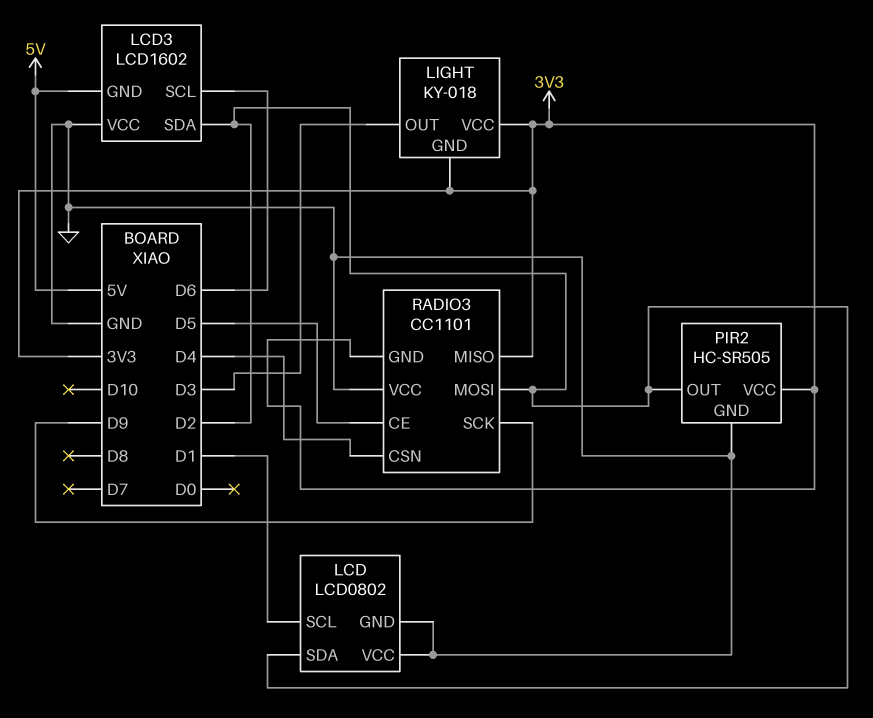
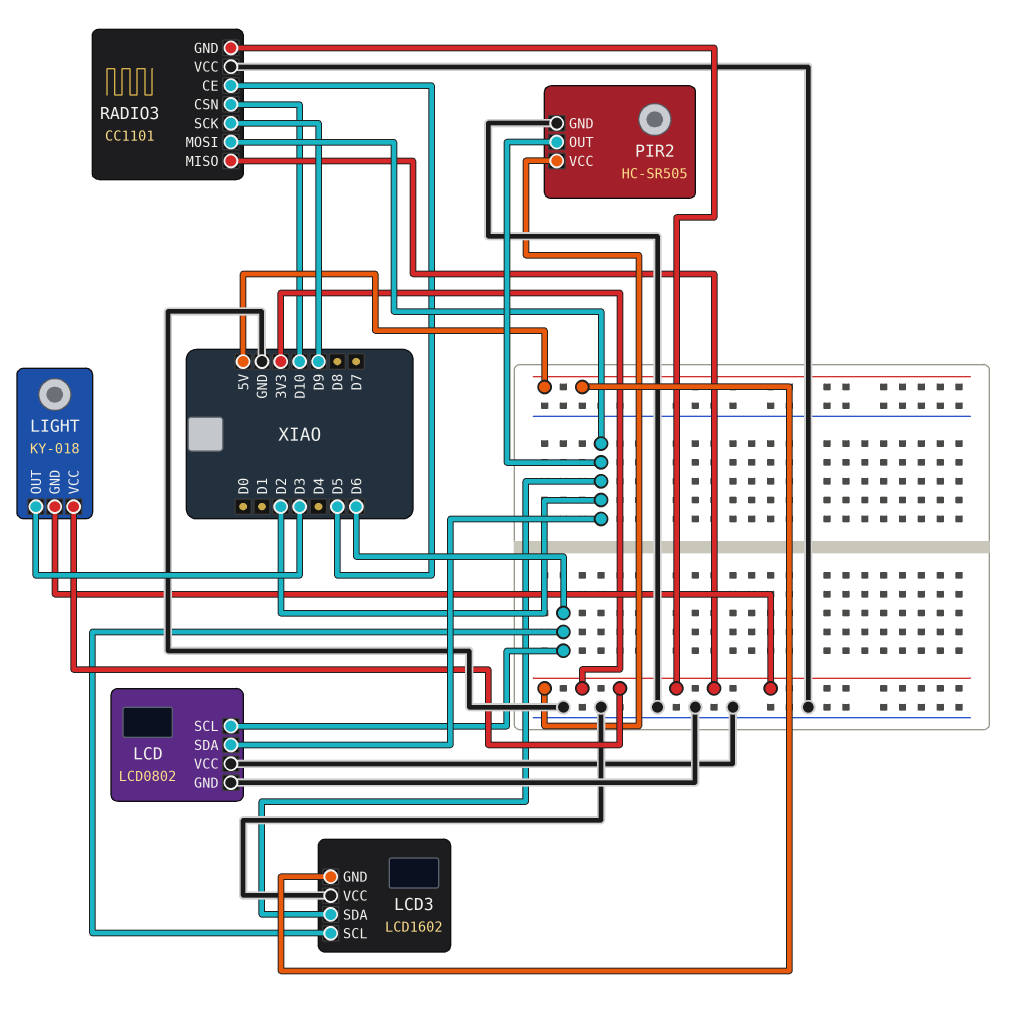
LCD pin SCL: D1 -> D6
RADIO3 pin CSN: D4 -> D10

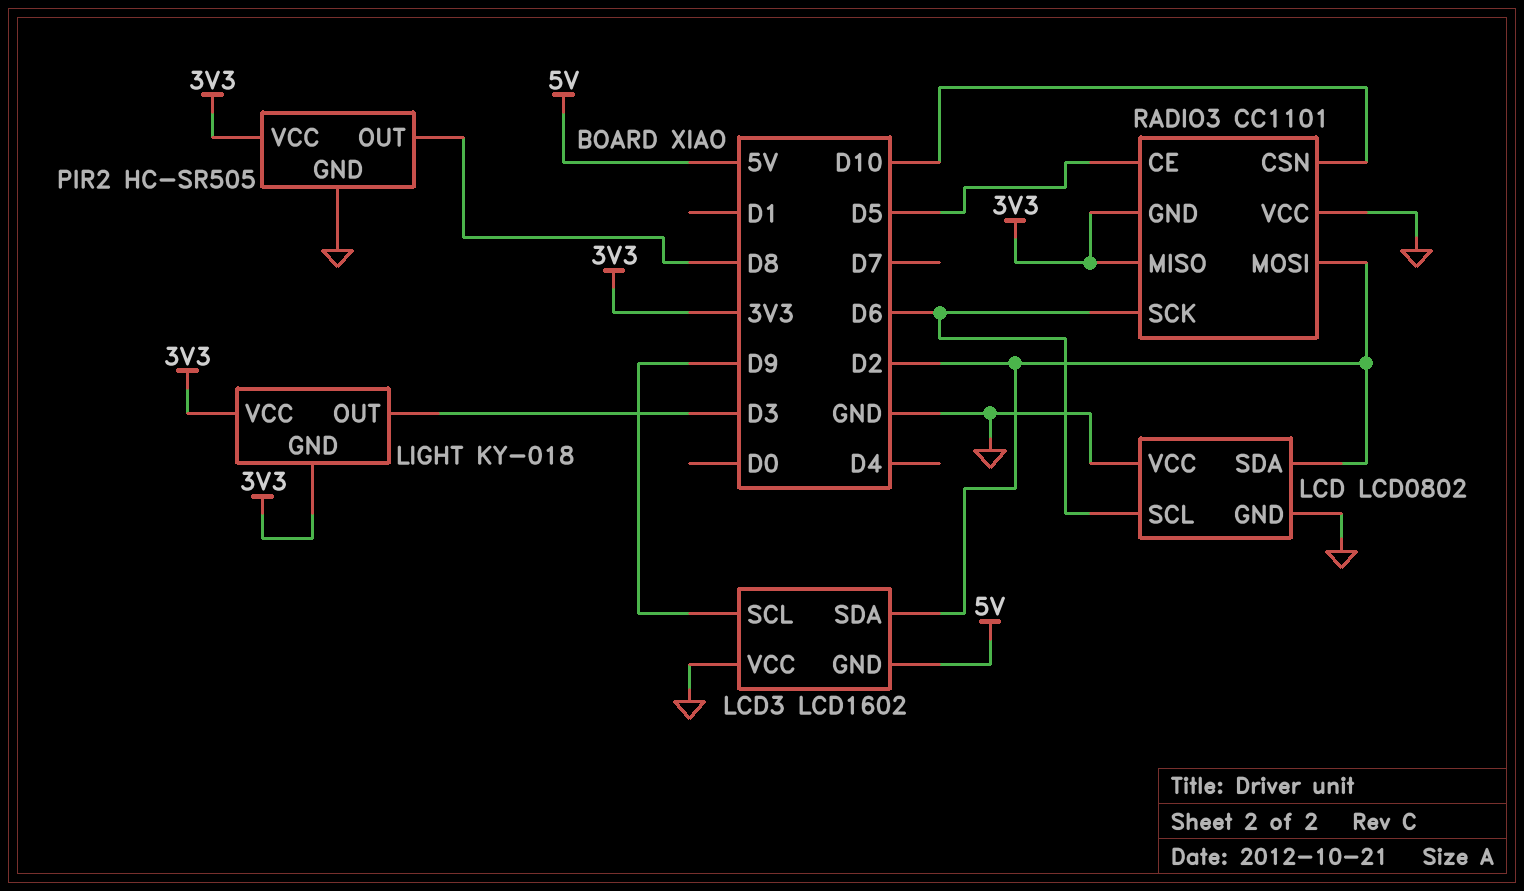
LCD3 pin SCL: D6 -> D9
PIR2 pin OUT: D2 -> D8
RADIO3 pin SCK: D9 -> D6

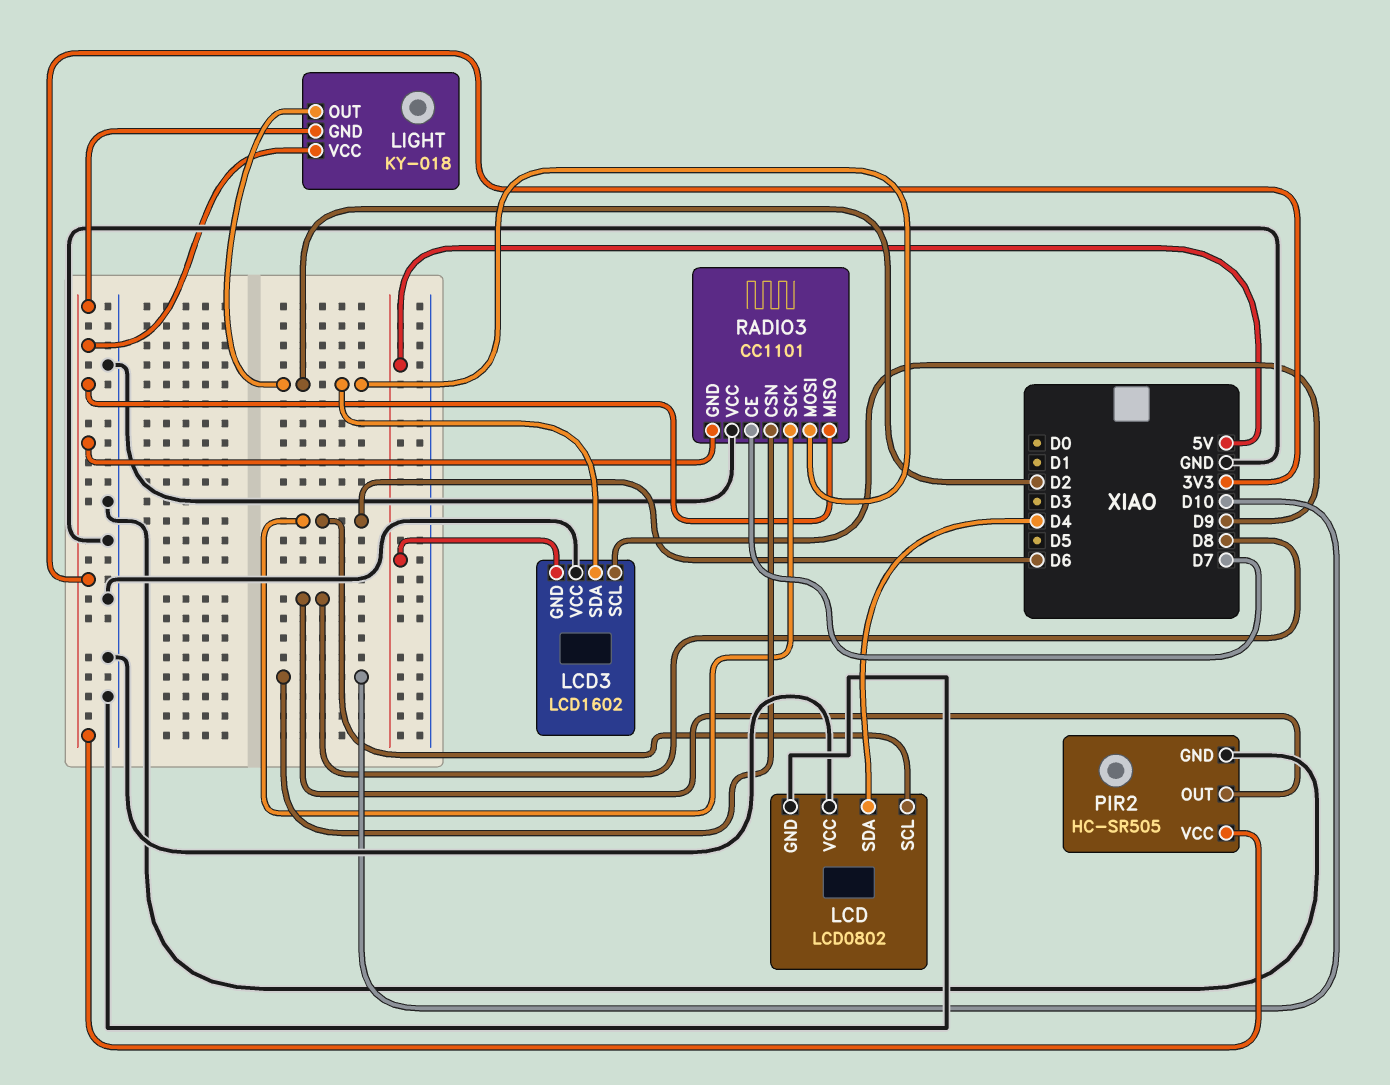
LCD pin SDA: D2 -> D4
LIGHT pin OUT: D3 -> D2
RADIO3 pin CE: D5 -> D7

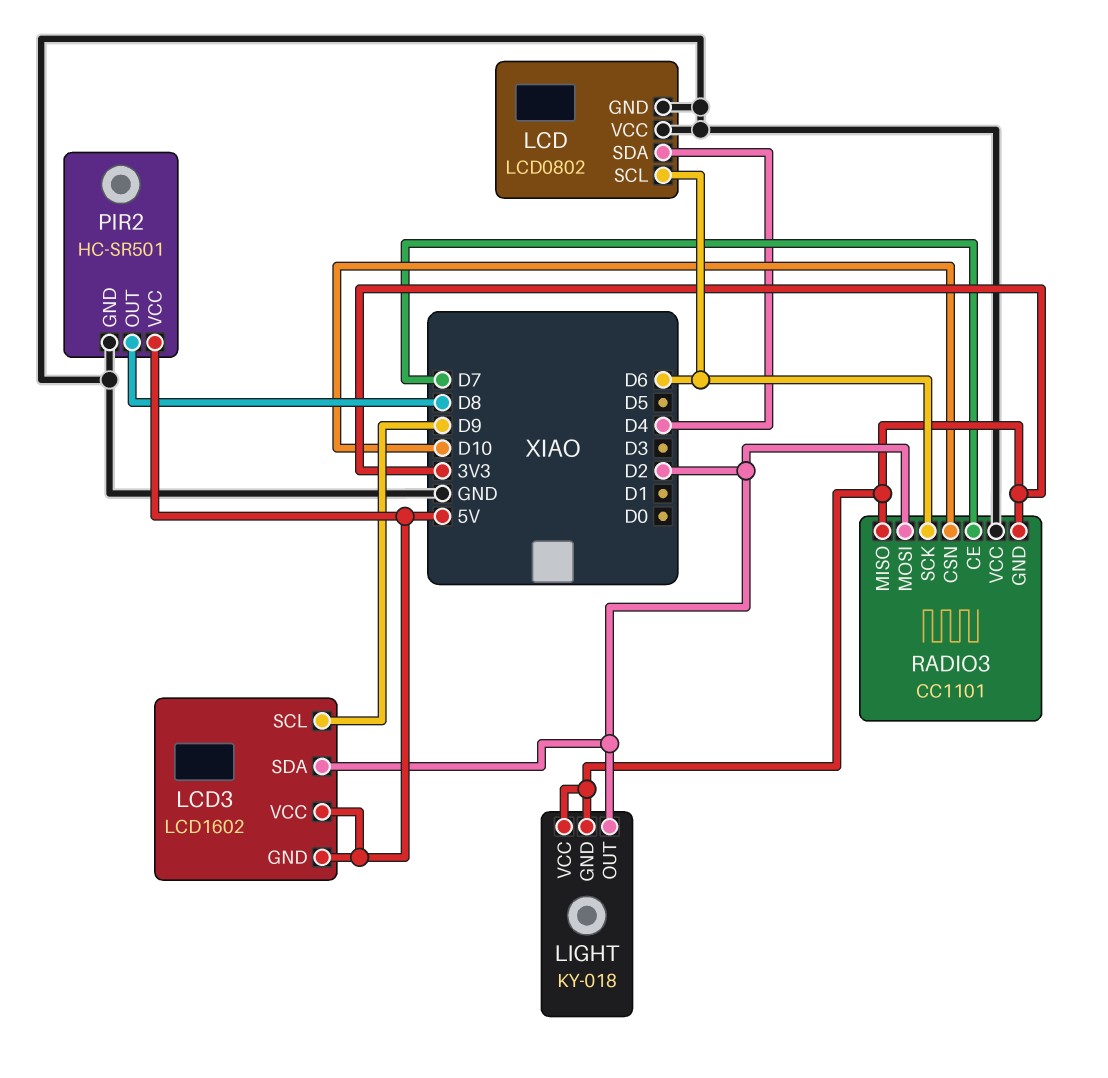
LCD3 pin VCC: GND -> 5V
PIR2: HC-SR505 -> HC-SR501
PIR2 pin VCC: 3V3 -> 5V

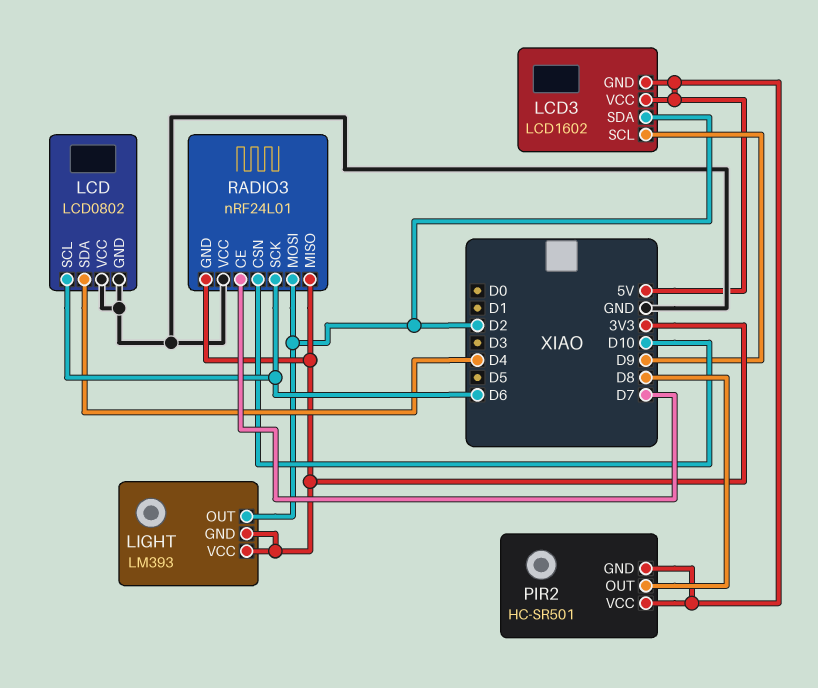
LIGHT: KY-018 -> LM393
PIR2 pin GND: GND -> 5V
RADIO3: CC1101 -> nRF24L01

